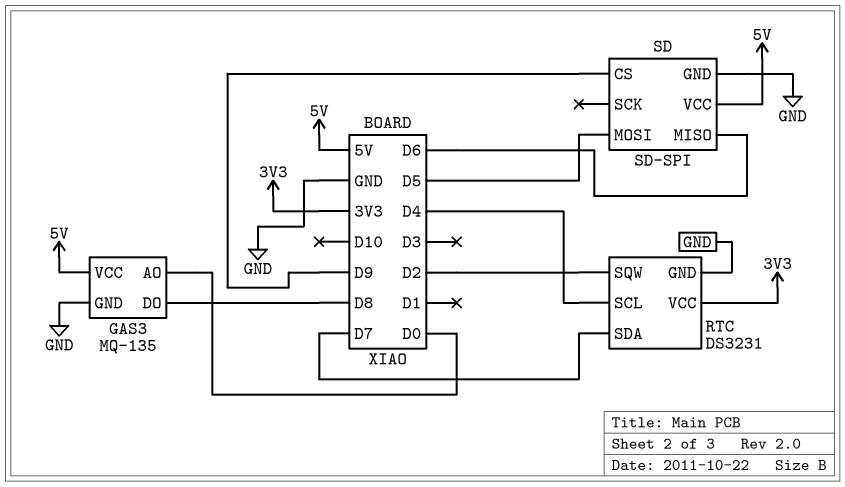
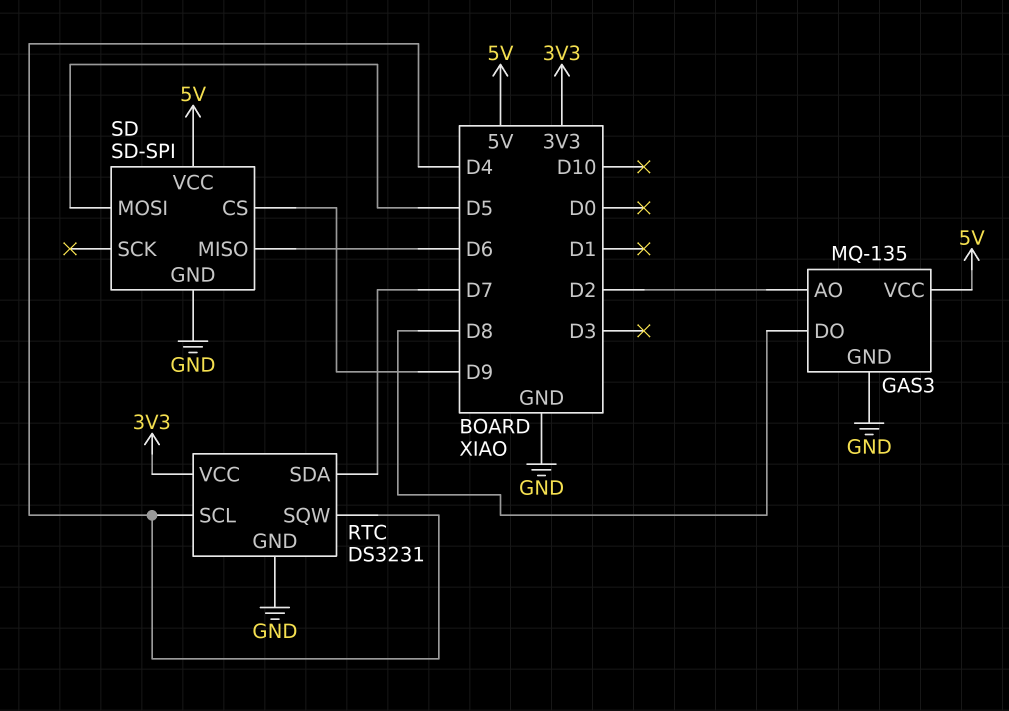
GAS3 pin AO: D0 -> D2
RTC pin SQW: D2 -> D4

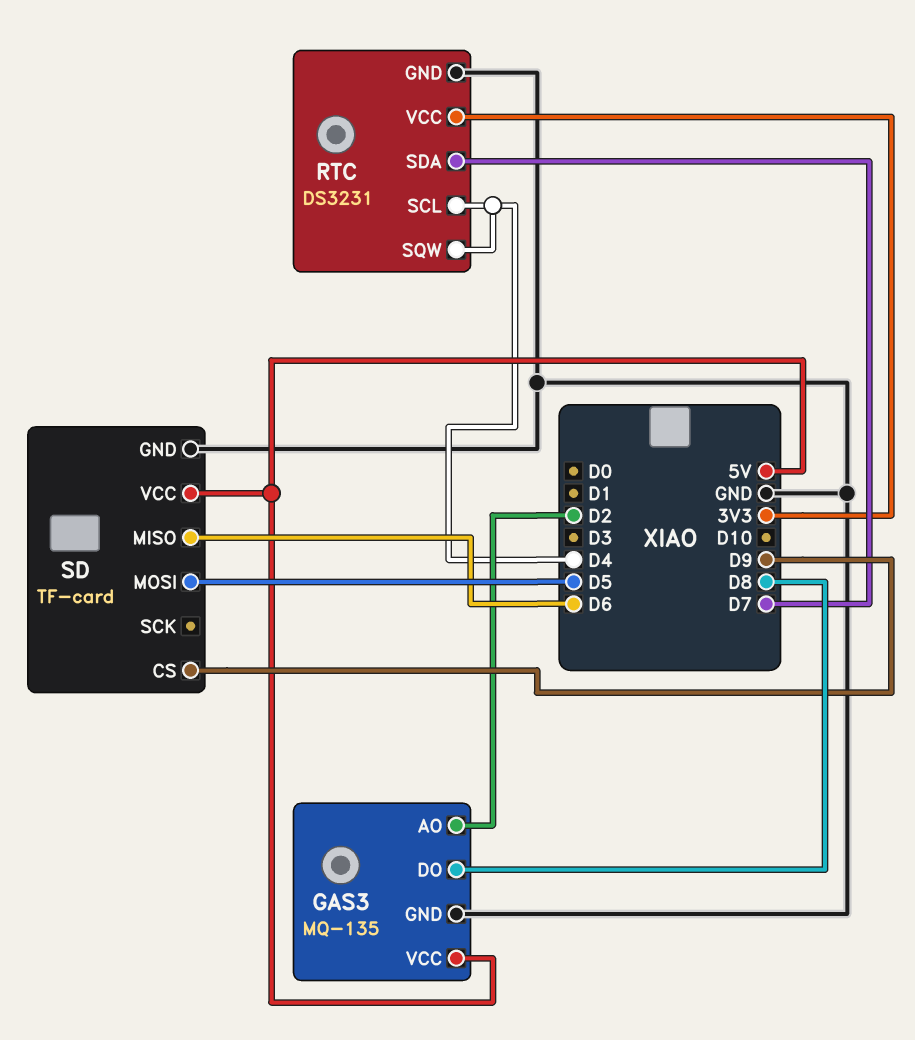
SD: SD-SPI -> TF-card

